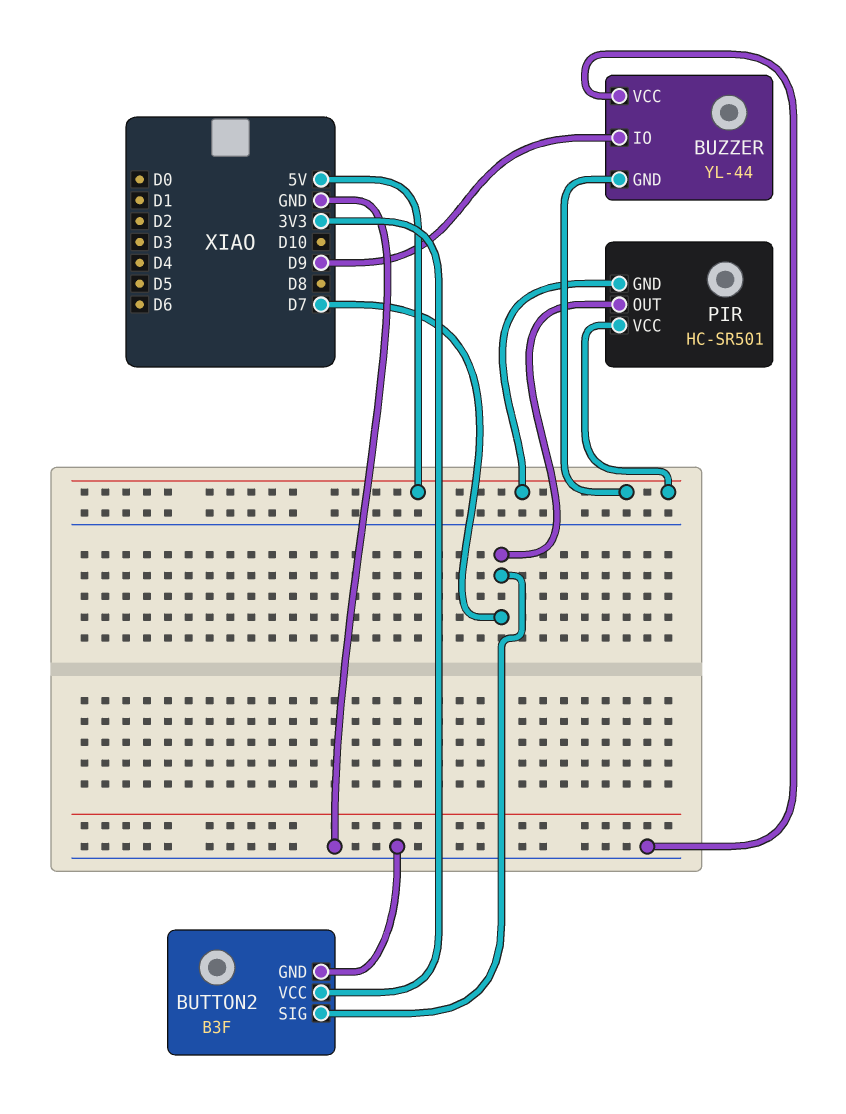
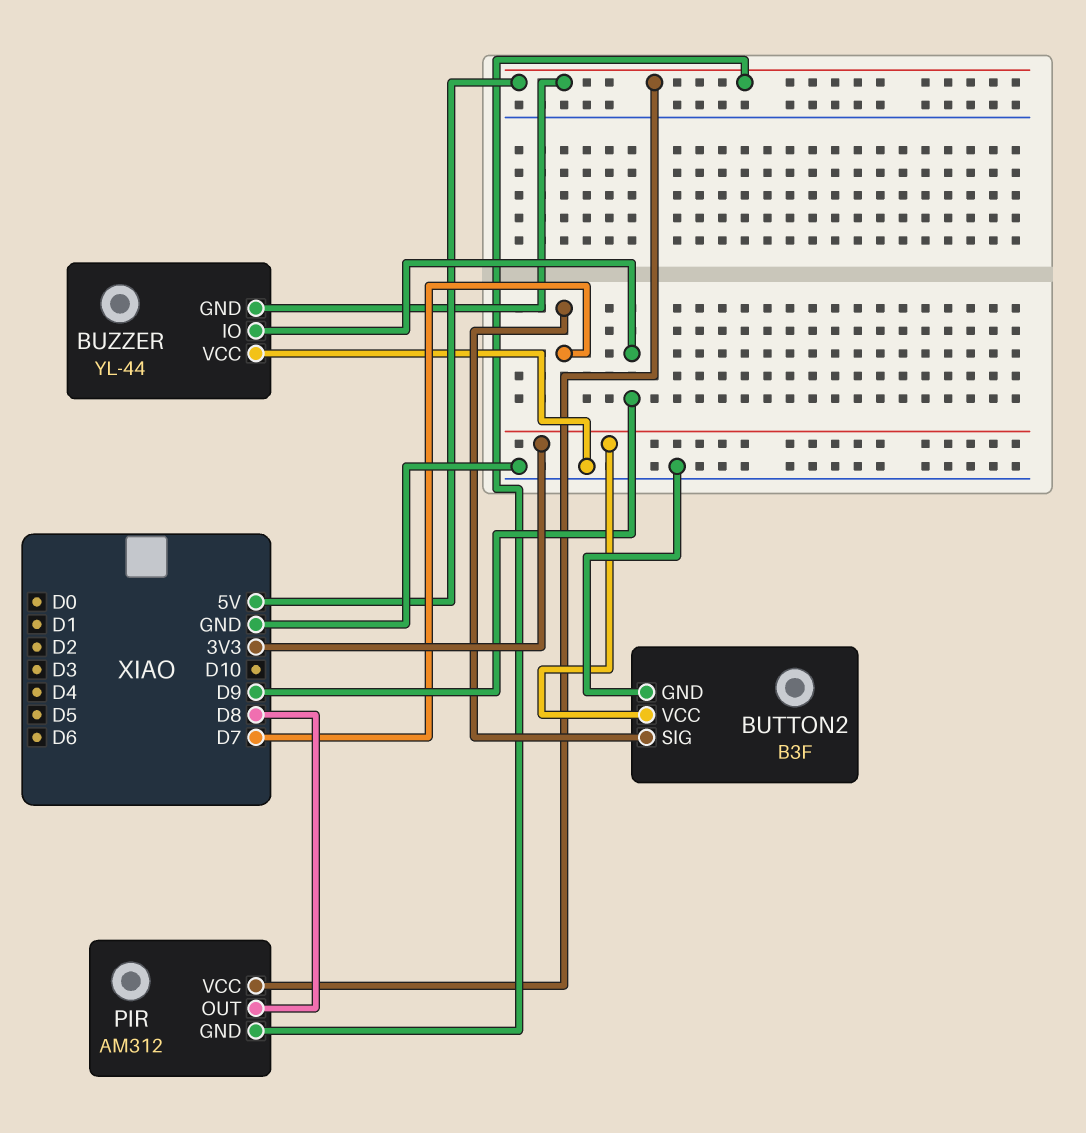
PIR: HC-SR501 -> AM312
PIR pin OUT: D7 -> D8

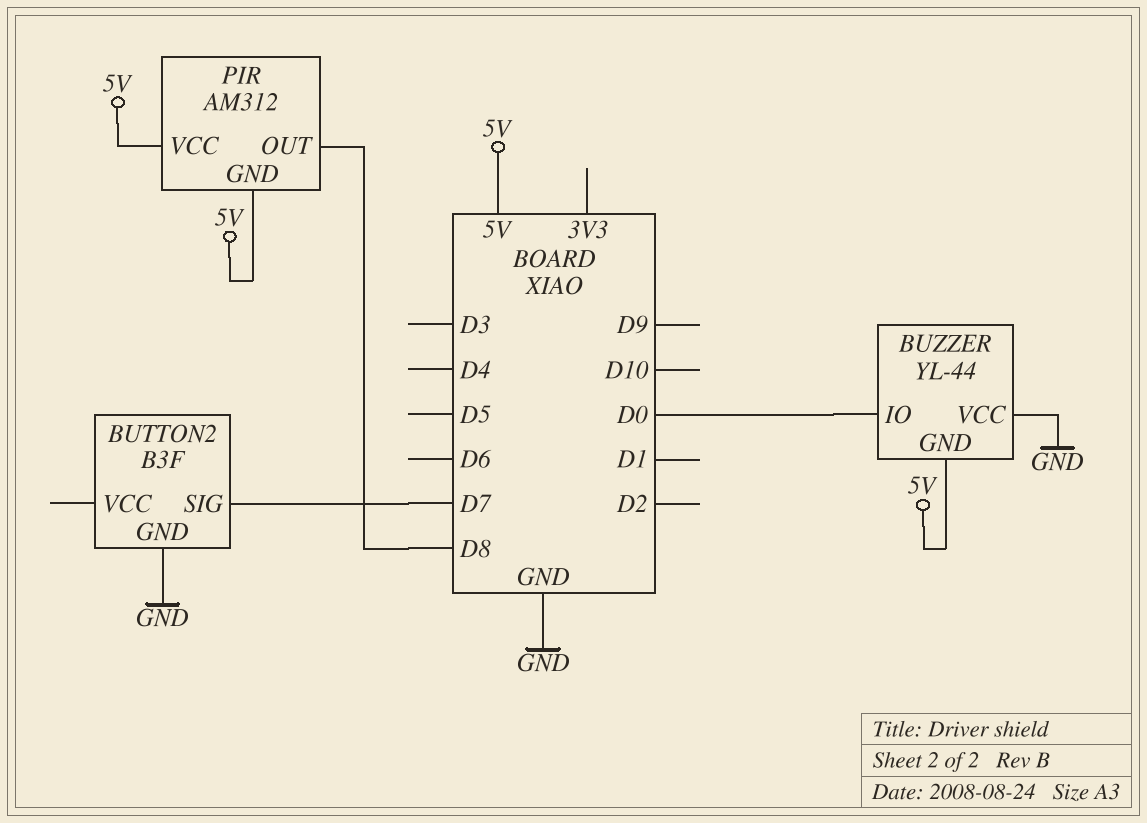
BUTTON2 pin VCC: 3V3 -> none
BUZZER pin IO: D9 -> D0

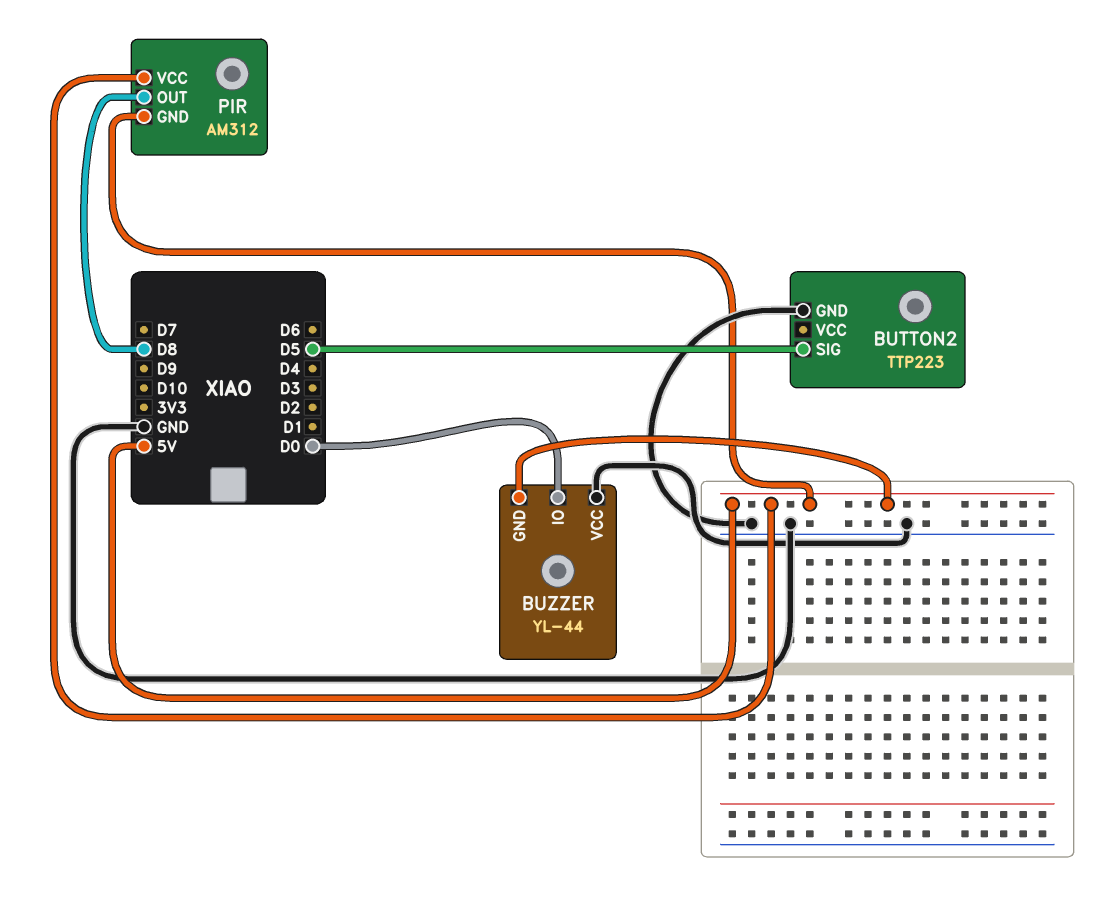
BUTTON2: B3F -> TTP223
BUTTON2 pin SIG: D7 -> D5

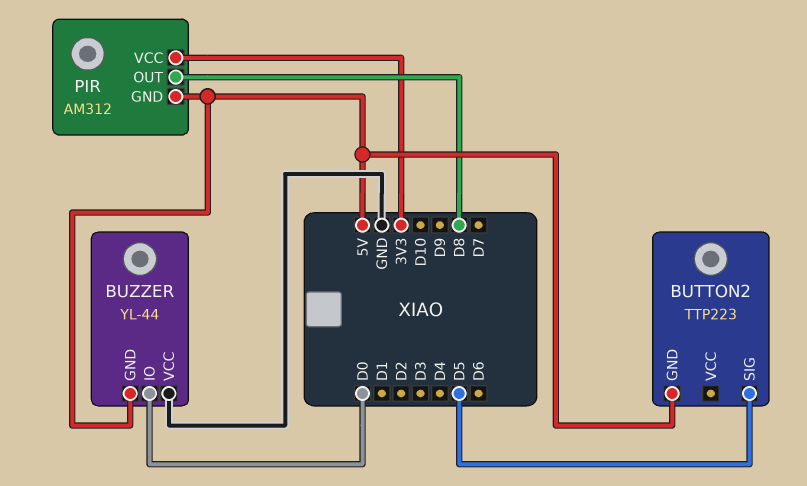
BUTTON2 pin GND: GND -> 5V
PIR pin VCC: 5V -> 3V3

